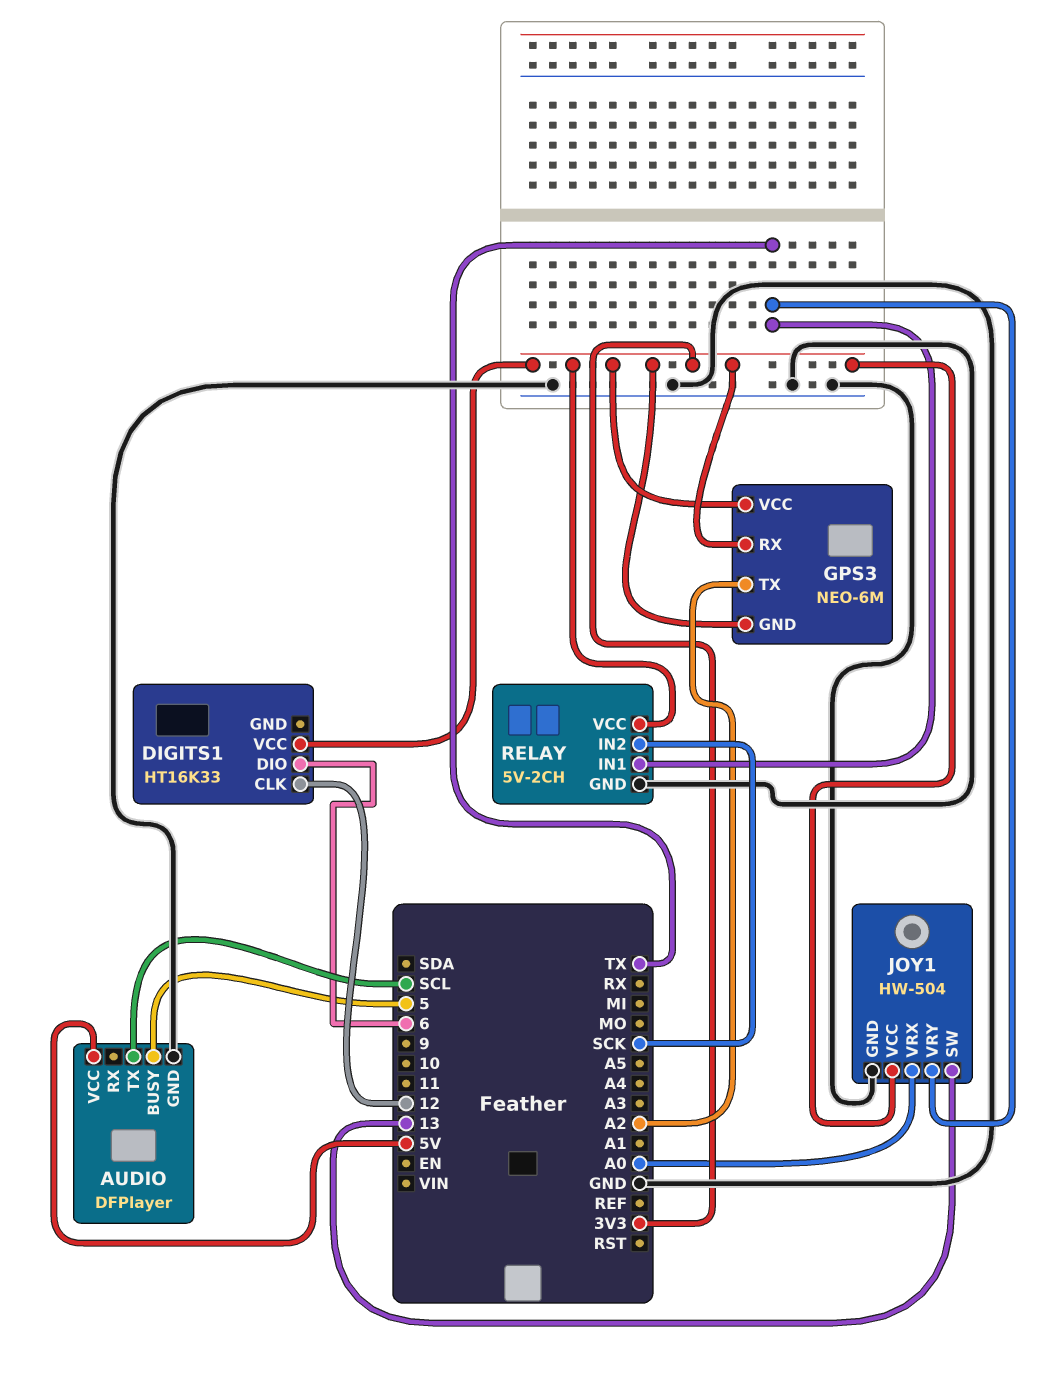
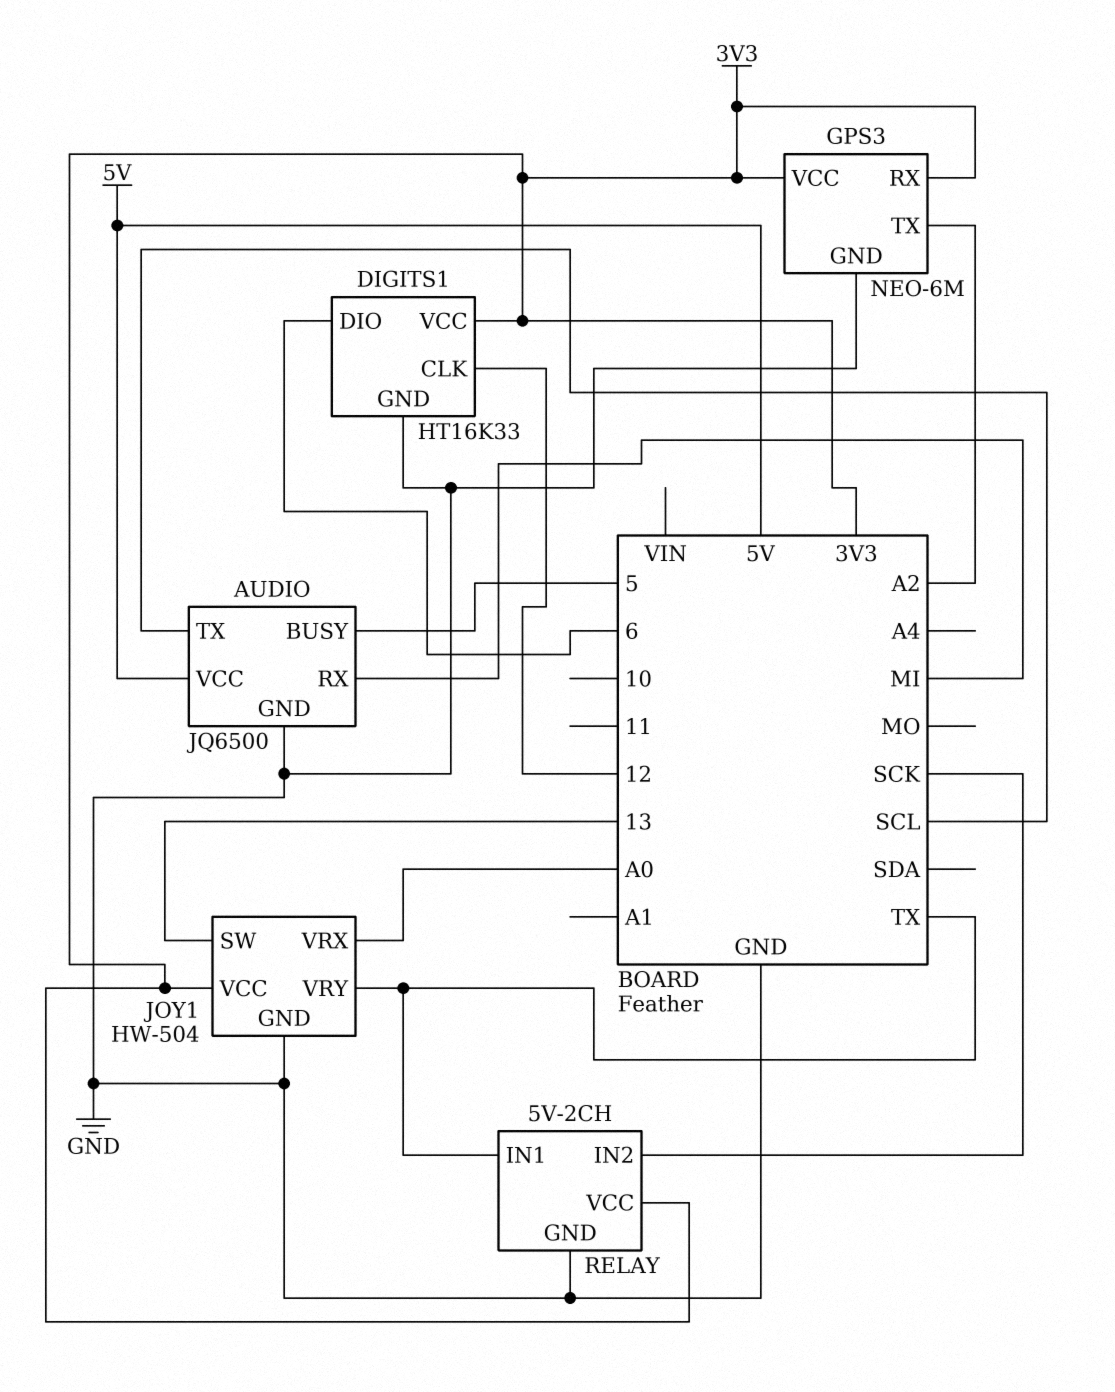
AUDIO: DFPlayer -> JQ6500
AUDIO pin RX: none -> MI
DIGITS1 pin GND: none -> GND
GPS3 pin GND: 3V3 -> GND

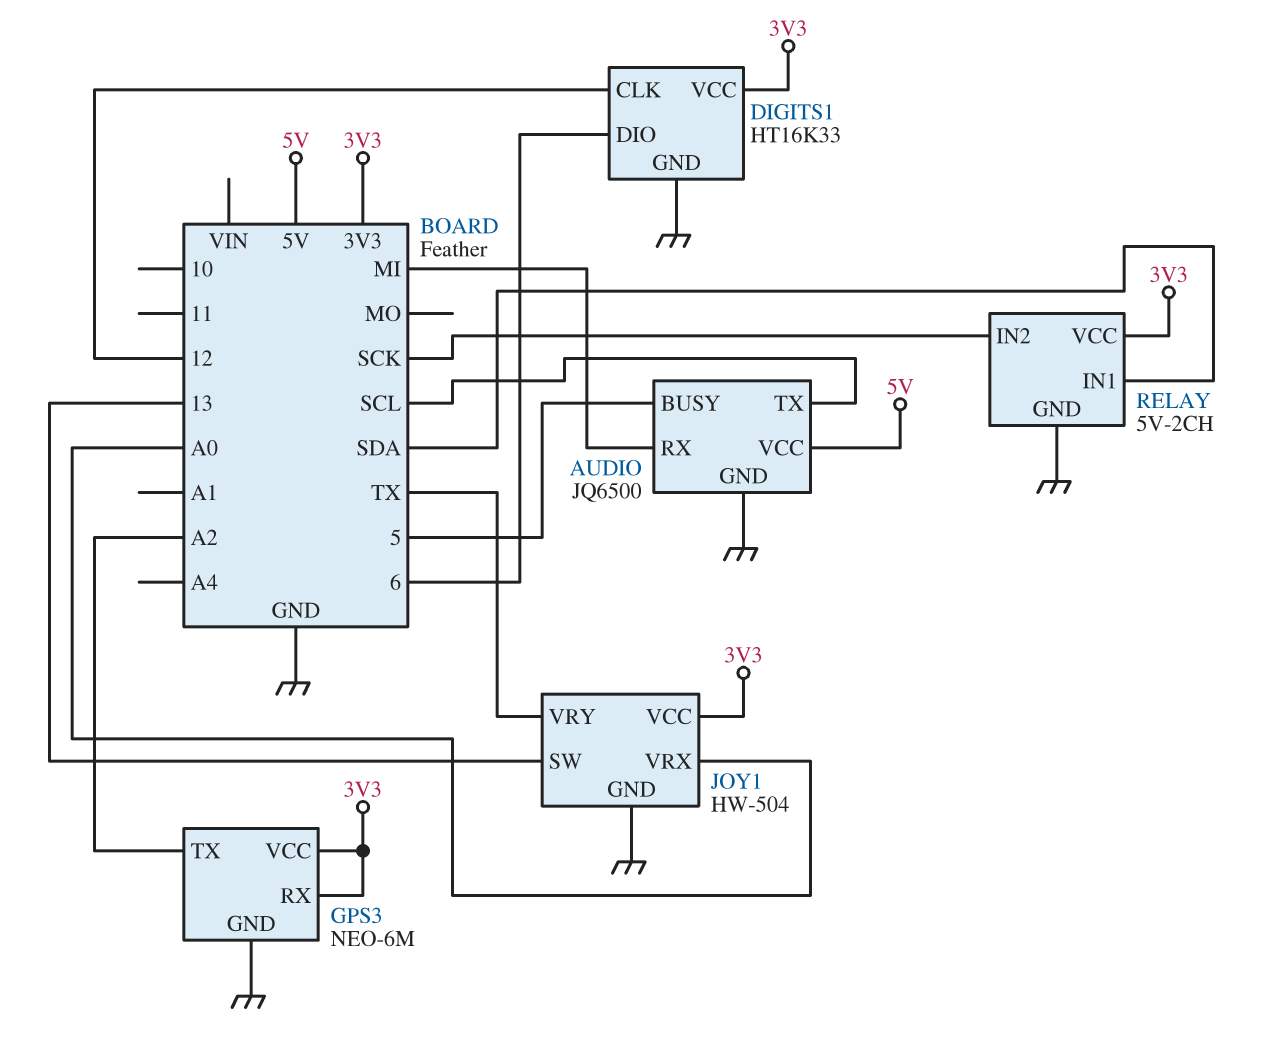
RELAY pin IN1: TX -> SDA

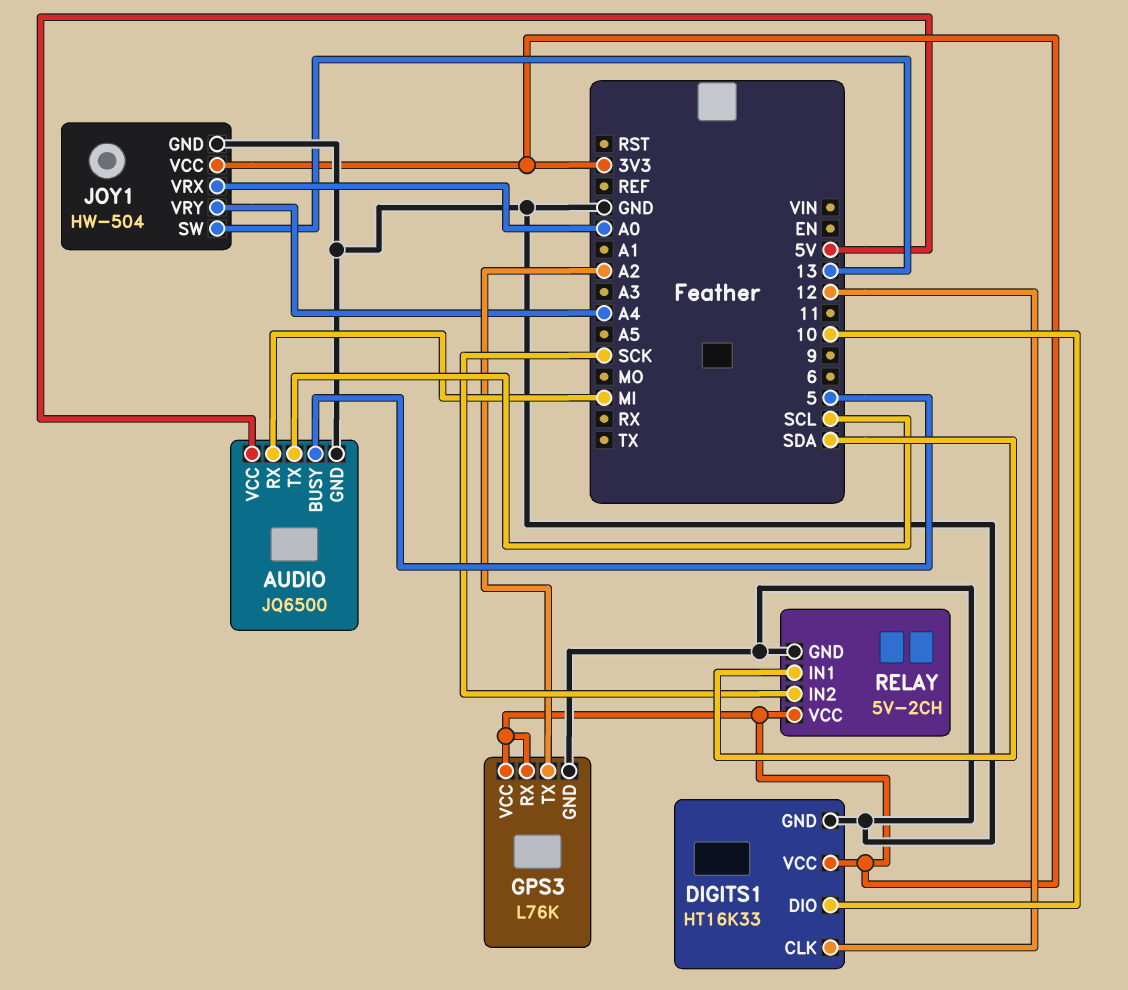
DIGITS1 pin DIO: 6 -> 10
GPS3: NEO-6M -> L76K
JOY1 pin VRY: TX -> A4

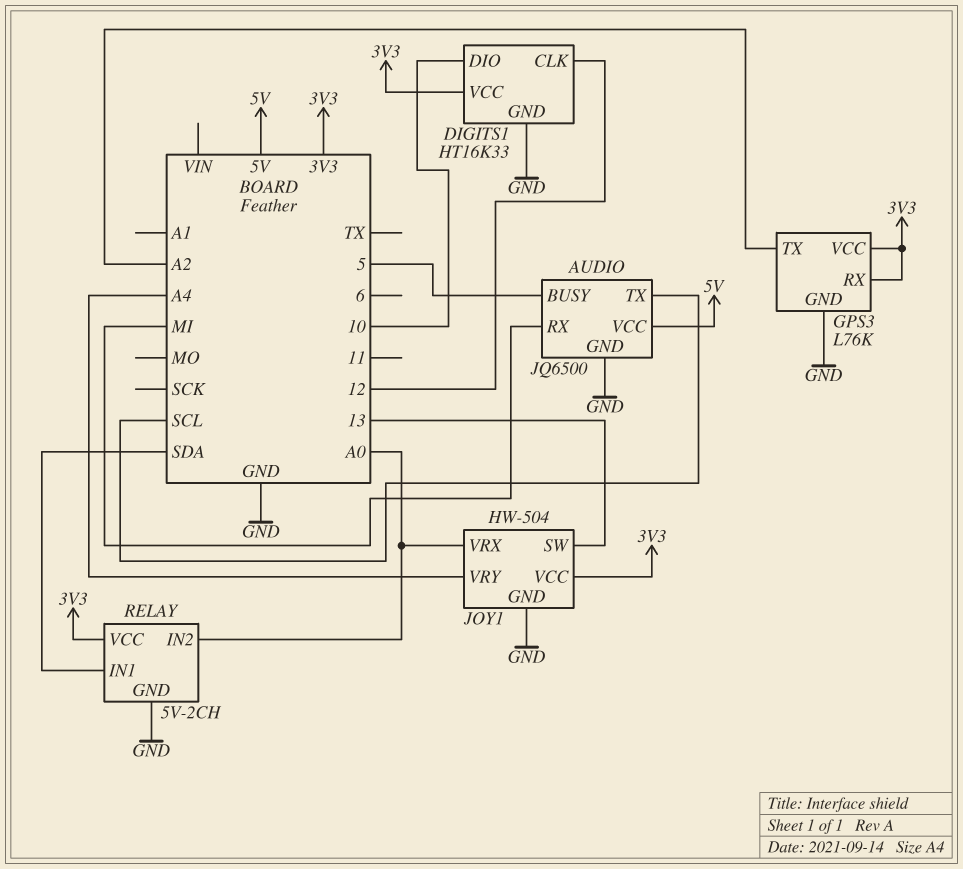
RELAY pin IN2: SCK -> A0

